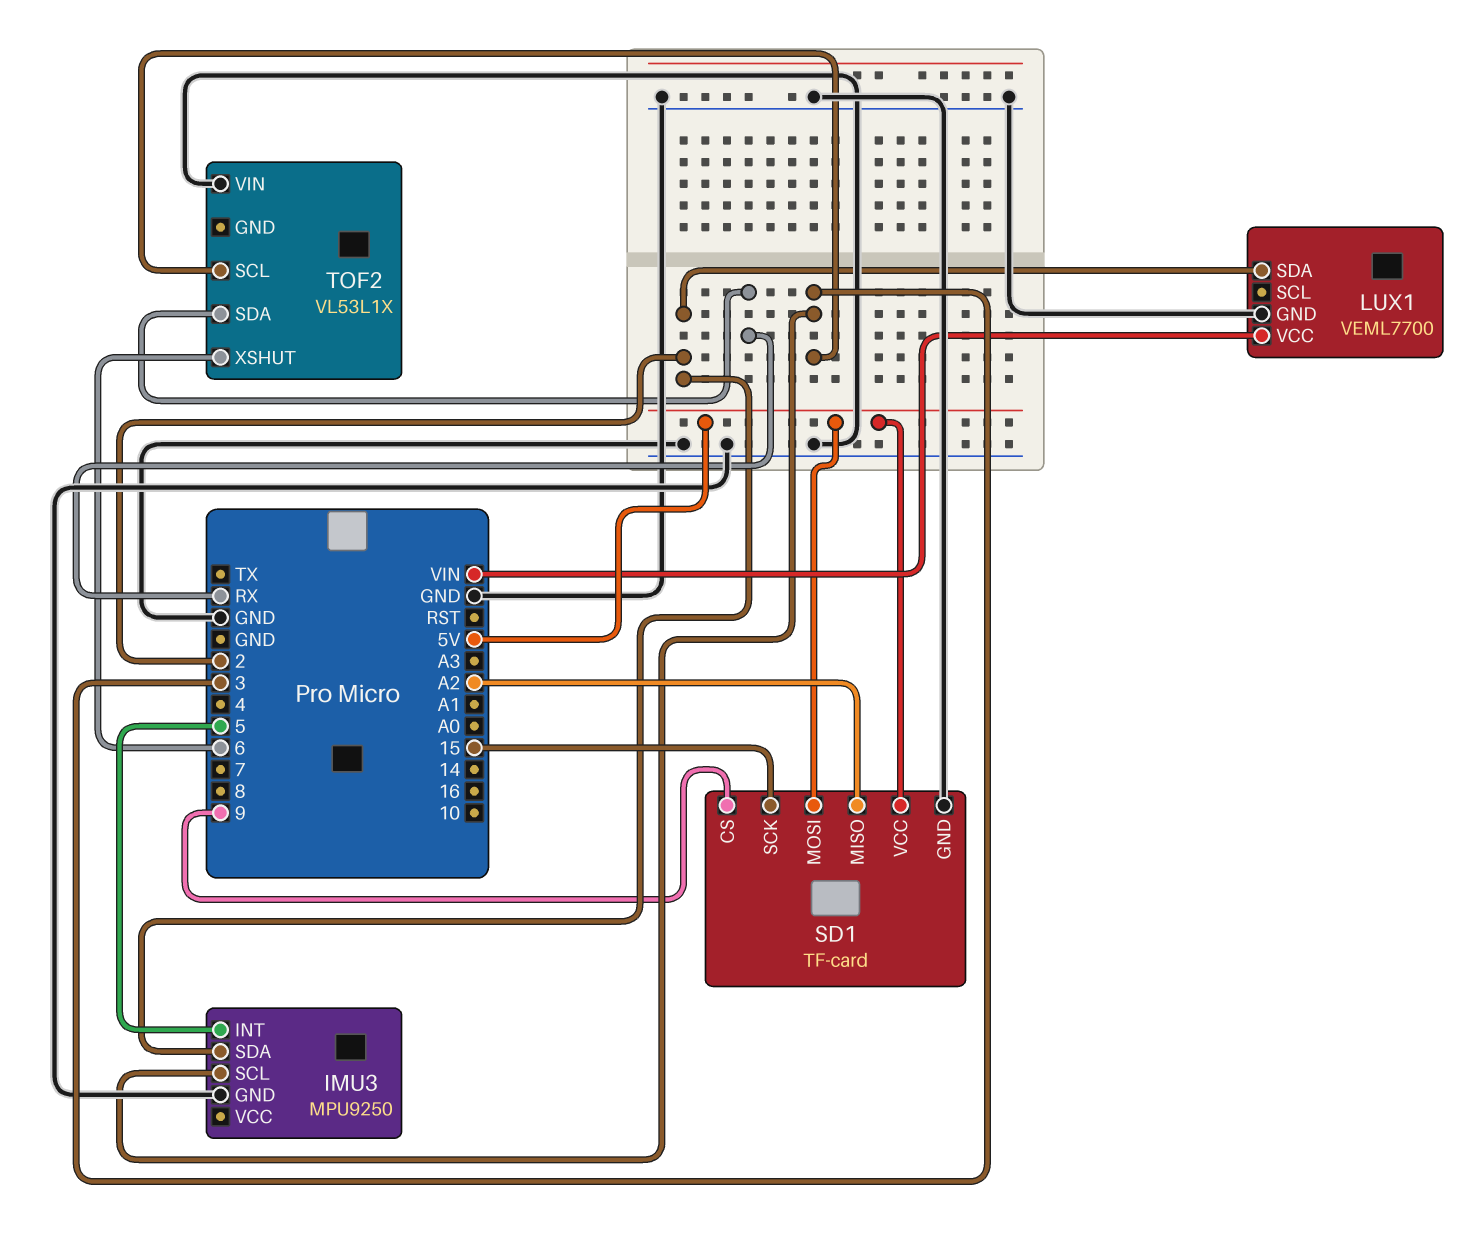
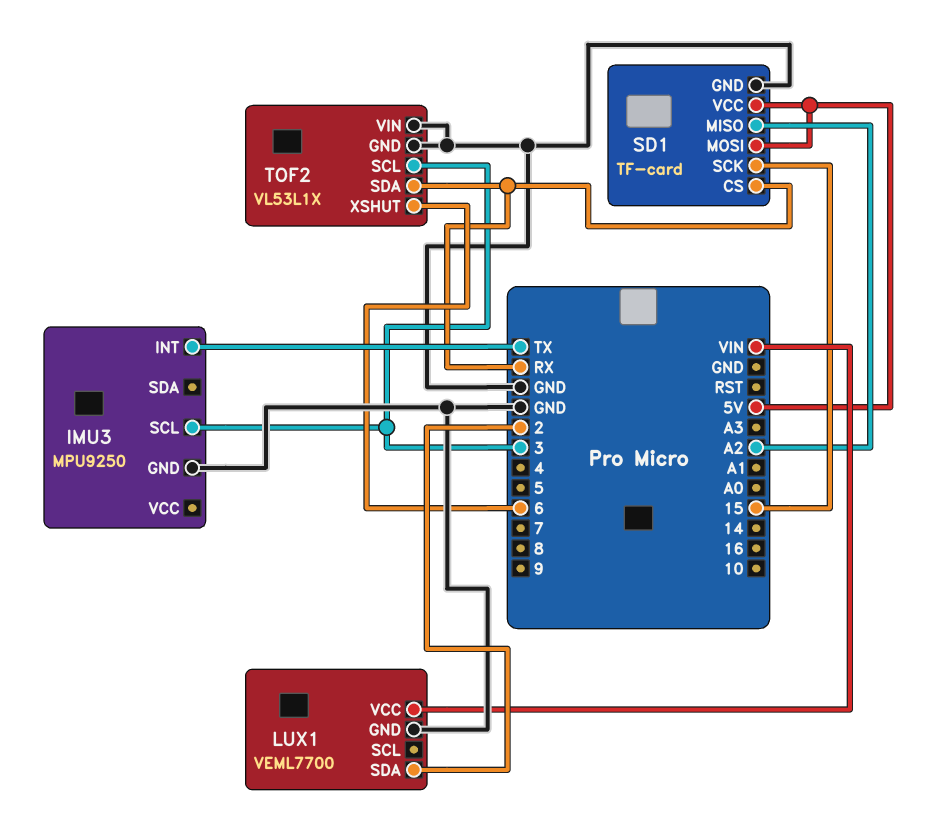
IMU3 pin INT: 5 -> TX
IMU3 pin SDA: 2 -> none
SD1 pin CS: 9 -> RX
TOF2 pin GND: none -> GND

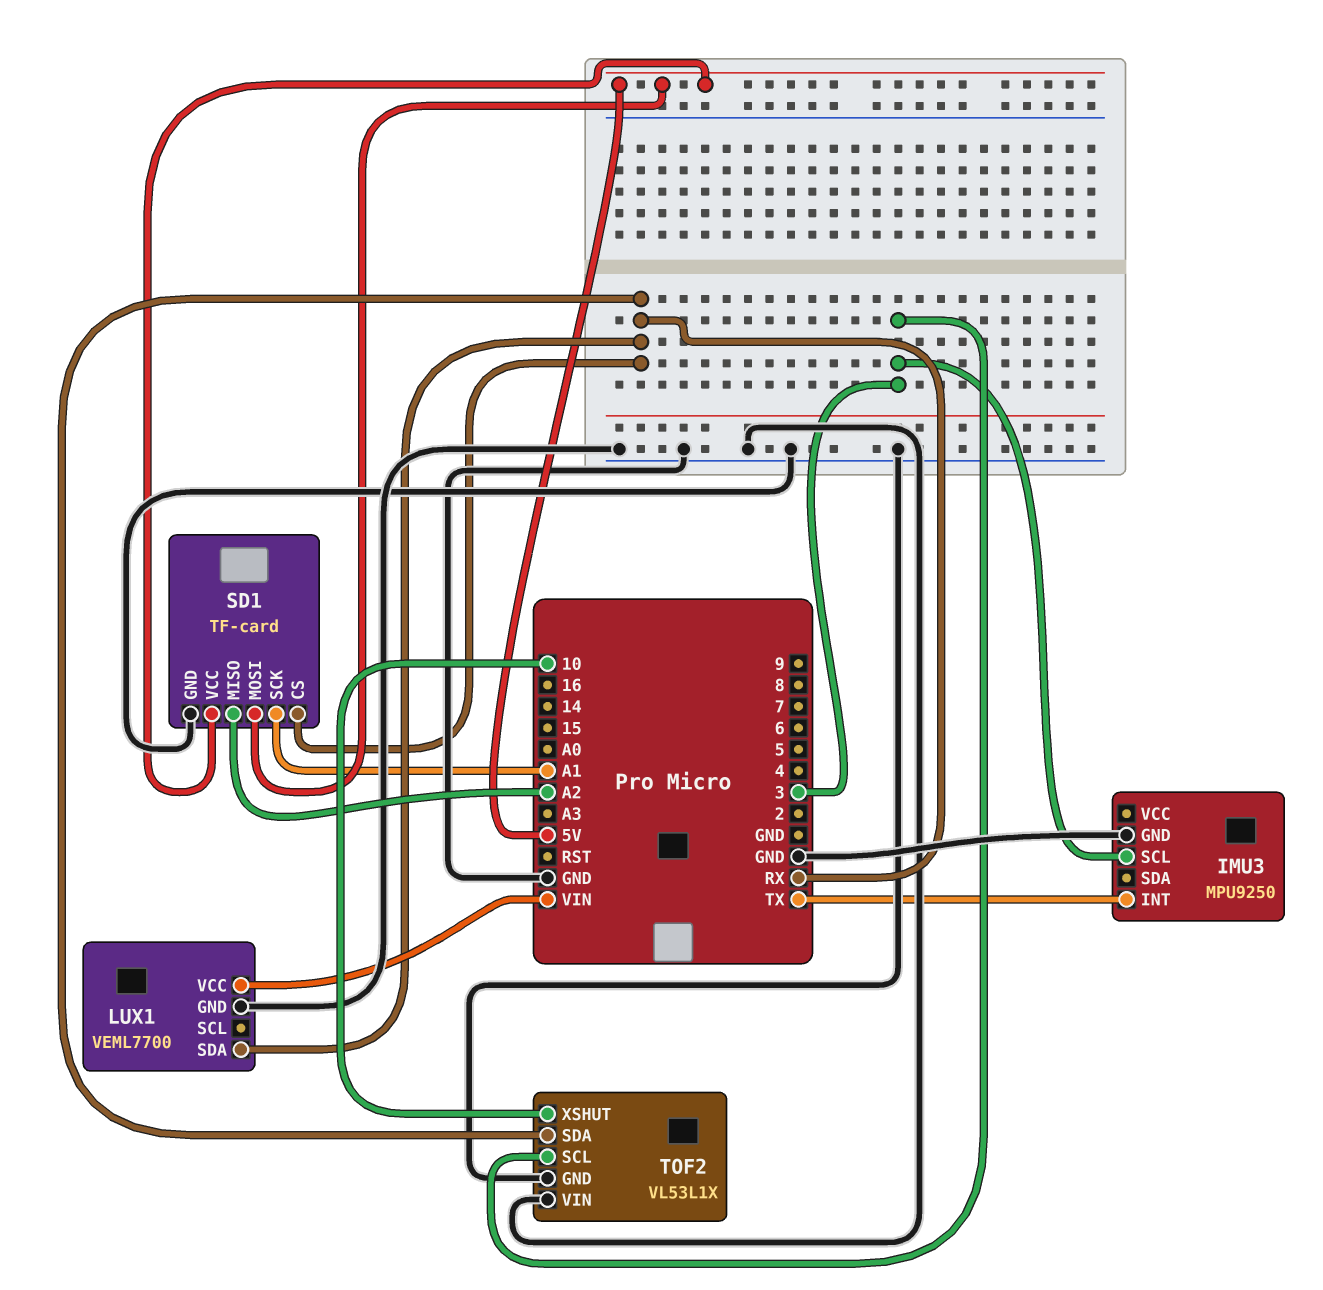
LUX1 pin SDA: 2 -> RX
SD1 pin SCK: 15 -> A1
TOF2 pin XSHUT: 6 -> 10

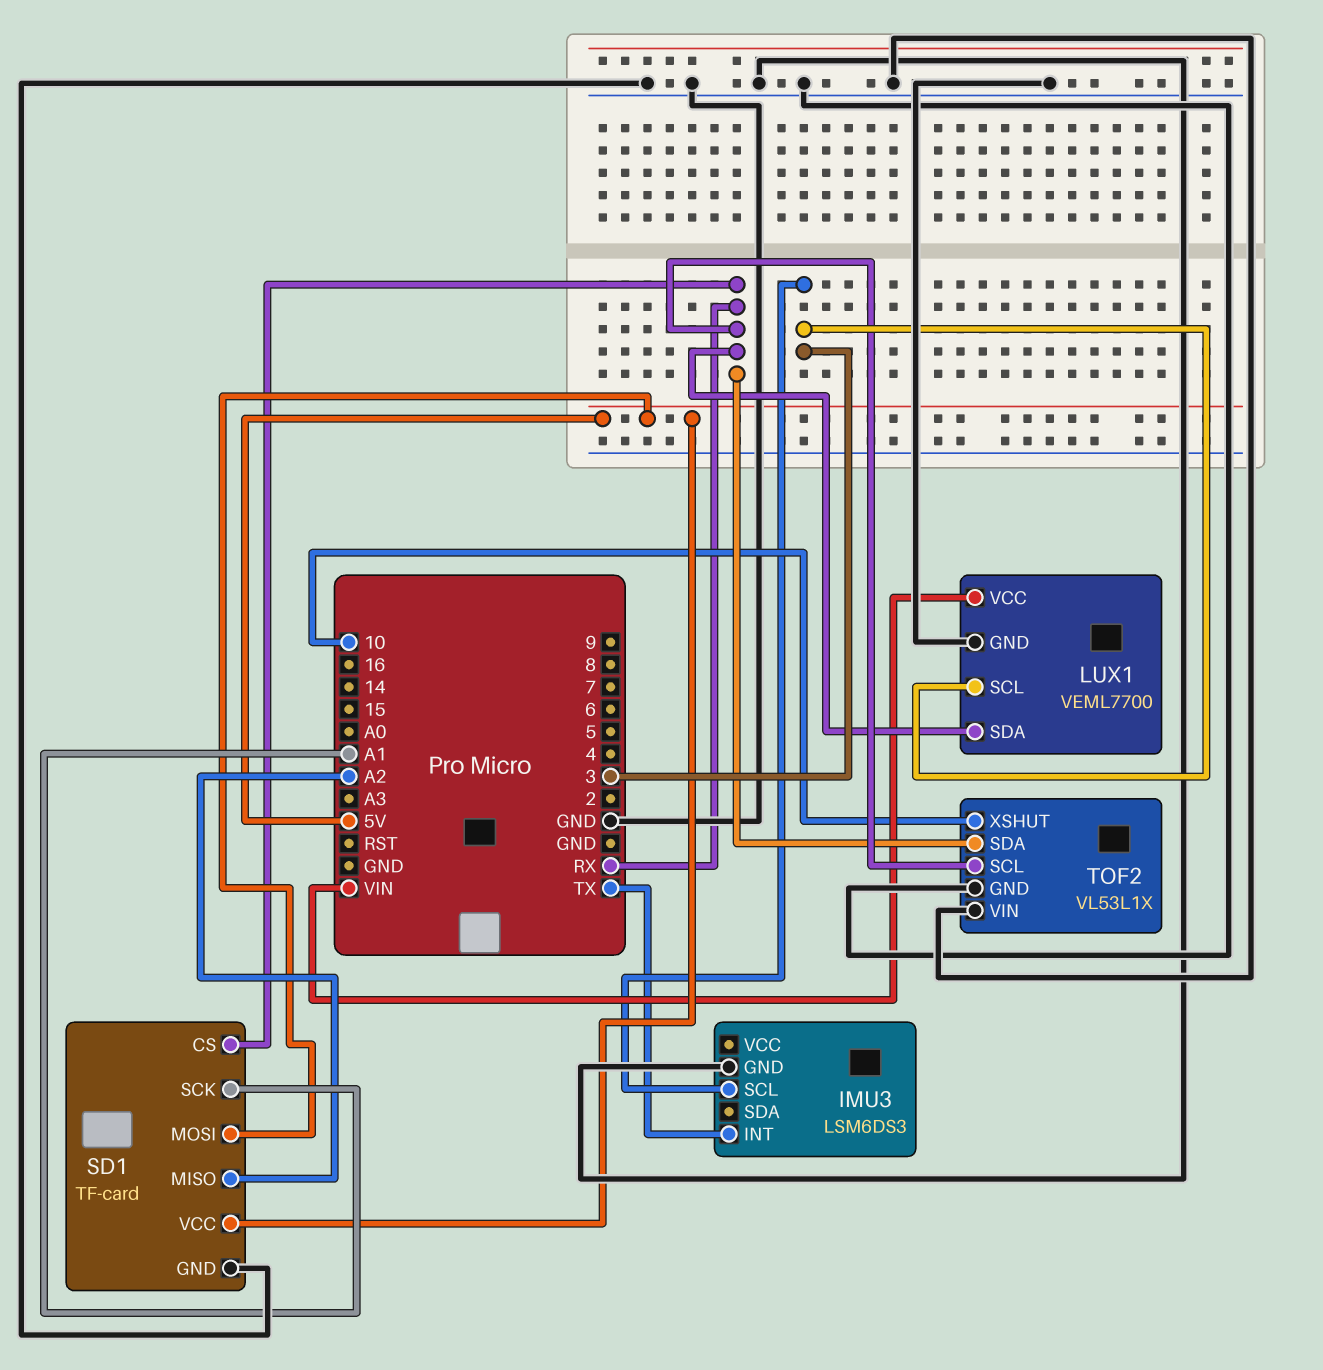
IMU3: MPU9250 -> LSM6DS3
LUX1 pin SCL: none -> 3
TOF2 pin SCL: 3 -> RX

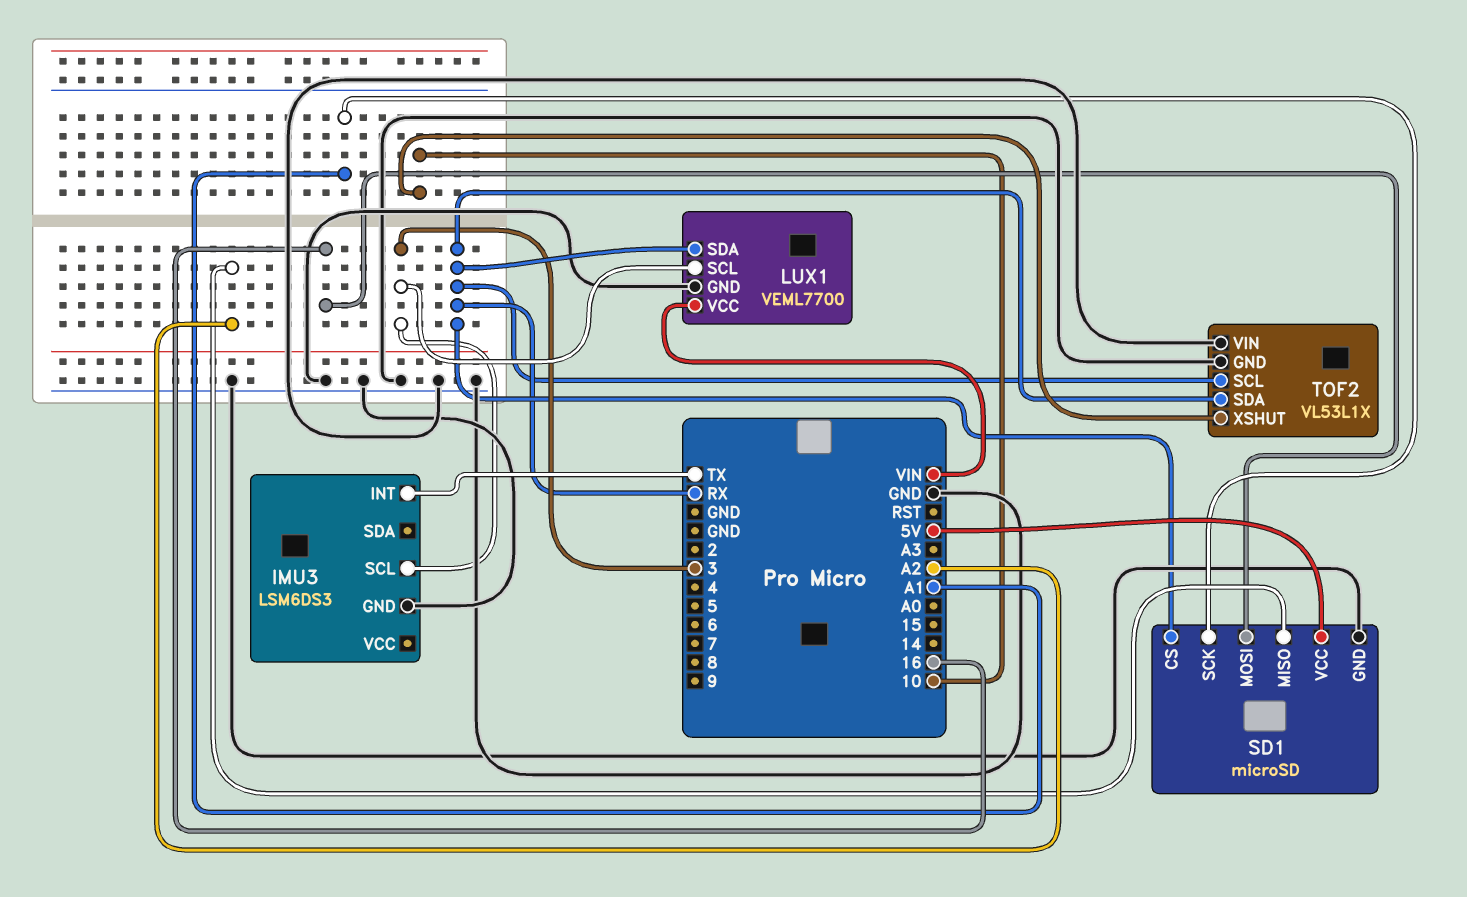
SD1: TF-card -> microSD
SD1 pin MOSI: 5V -> 16

